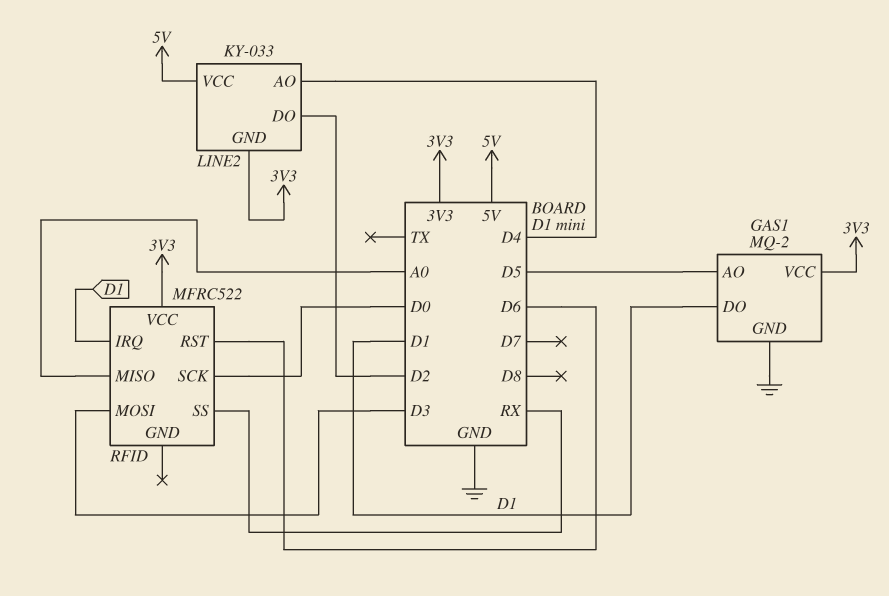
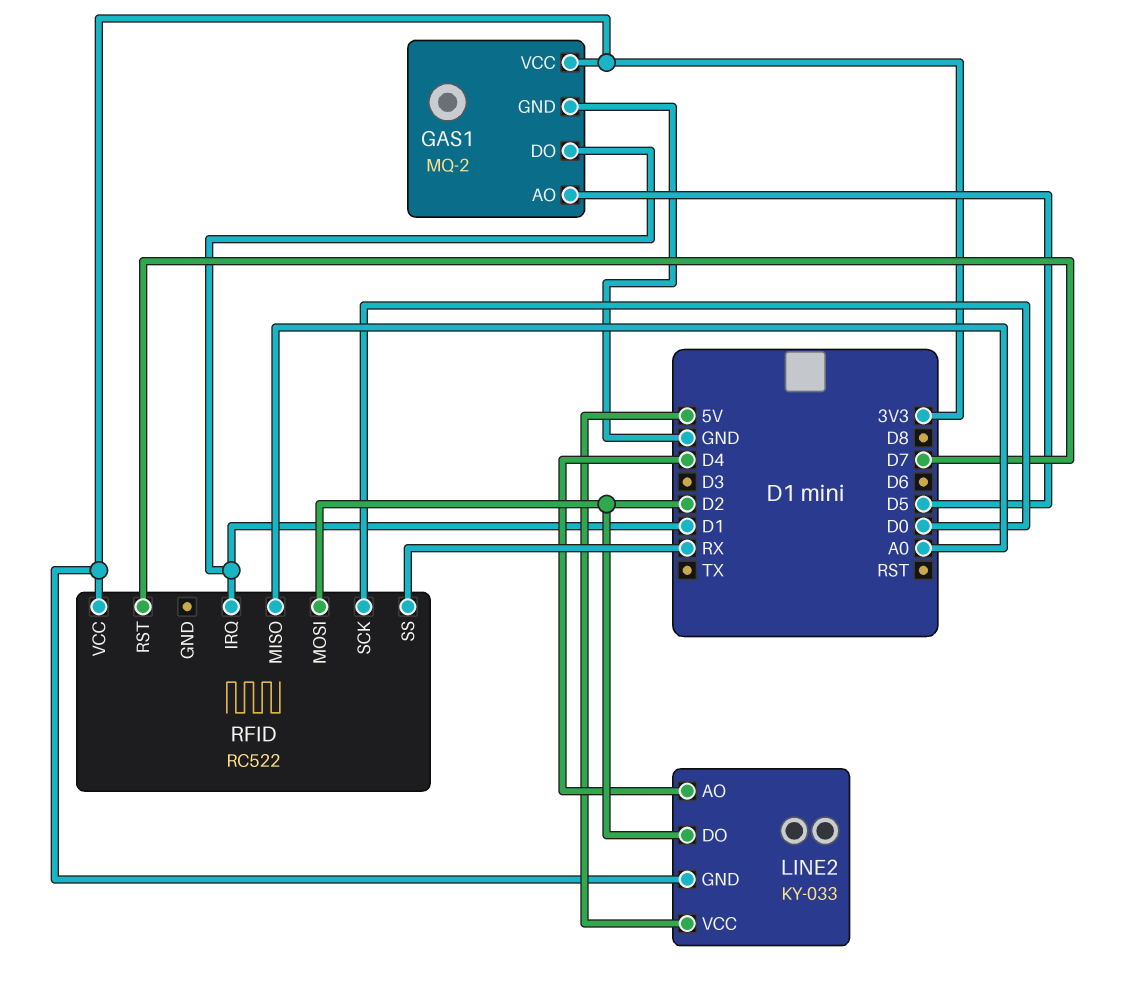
RFID: MFRC522 -> RC522
RFID pin MOSI: D3 -> D2
RFID pin RST: D6 -> D7

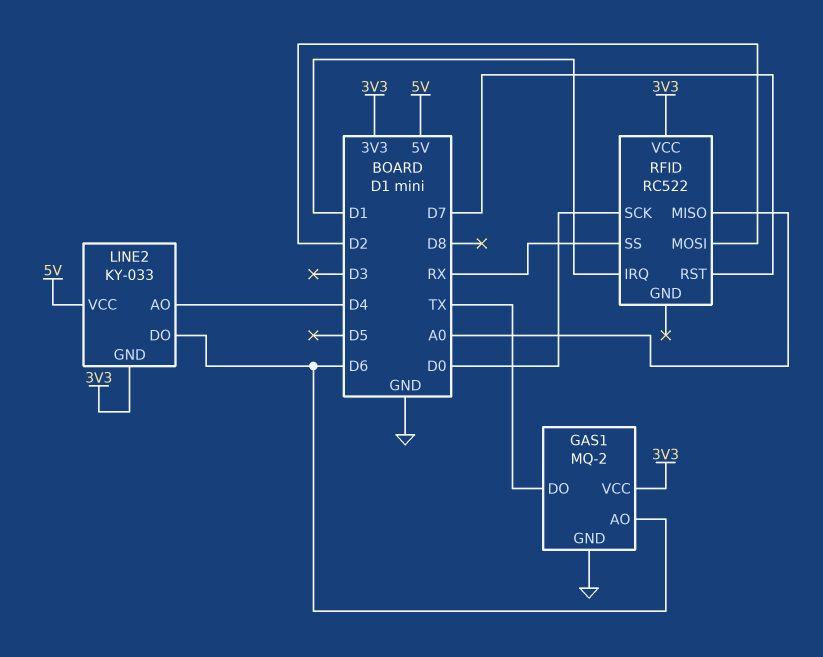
GAS1 pin AO: D5 -> D6
GAS1 pin DO: D1 -> TX
LINE2 pin DO: D2 -> D6

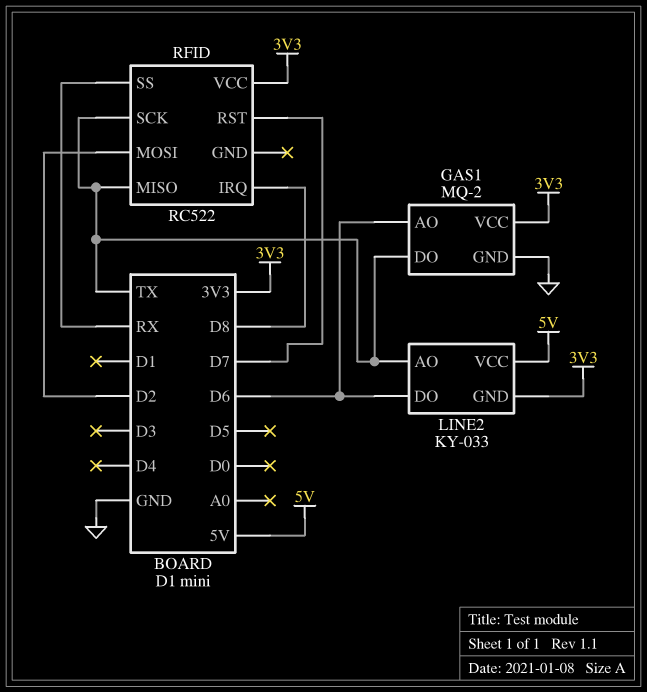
LINE2 pin AO: D4 -> TX
RFID pin IRQ: D1 -> D8
RFID pin MISO: A0 -> TX
RFID pin SCK: D0 -> TX

